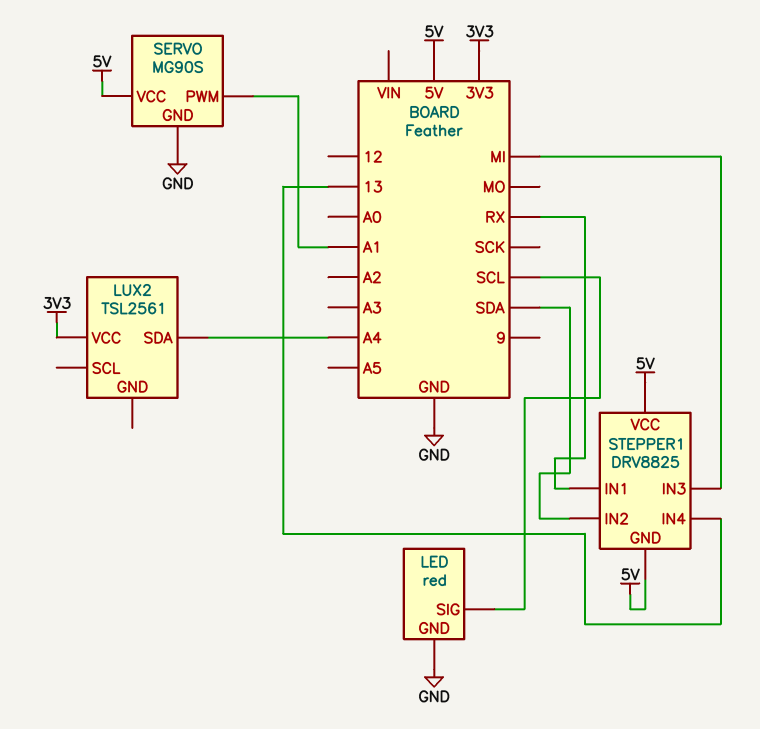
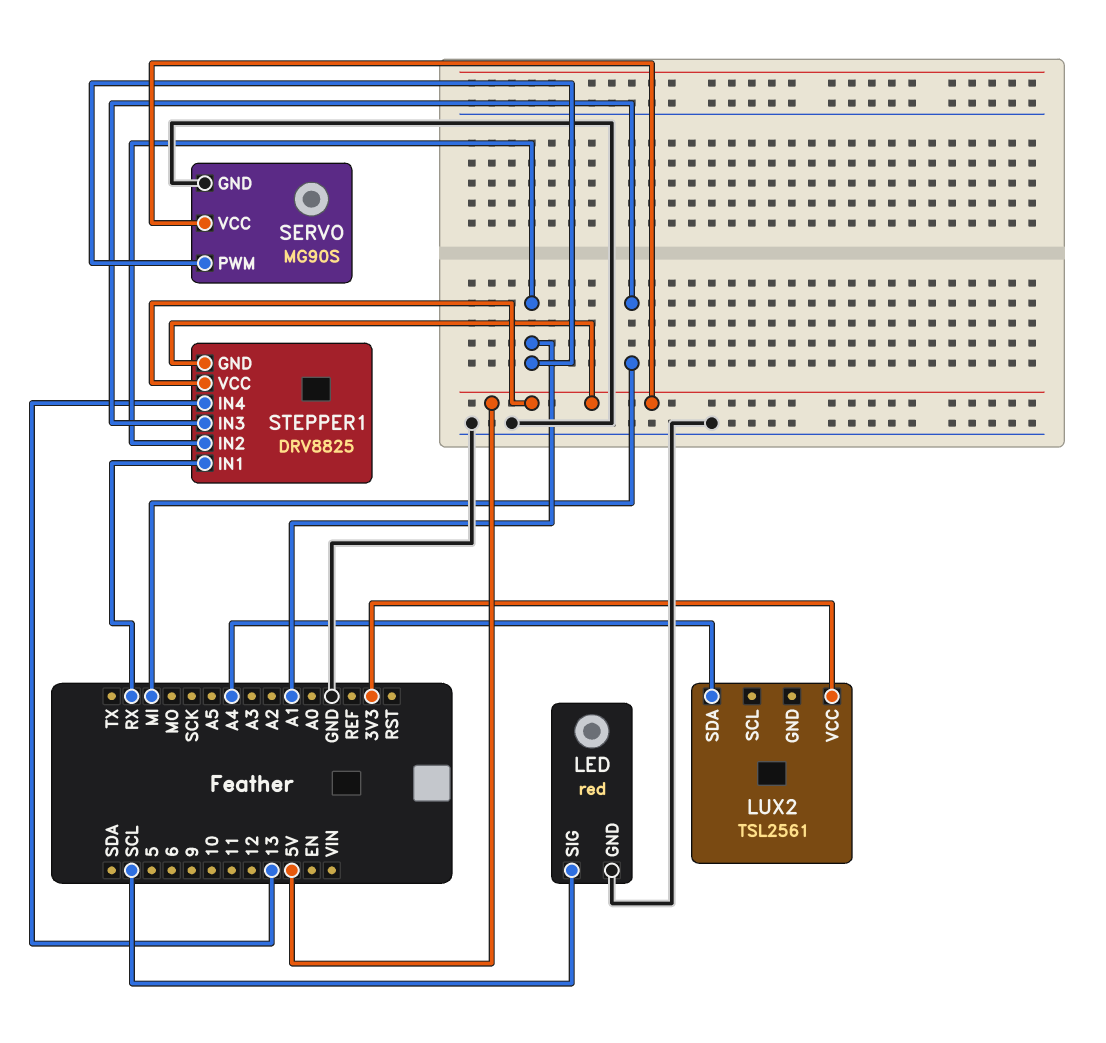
STEPPER1 pin IN2: SDA -> A1

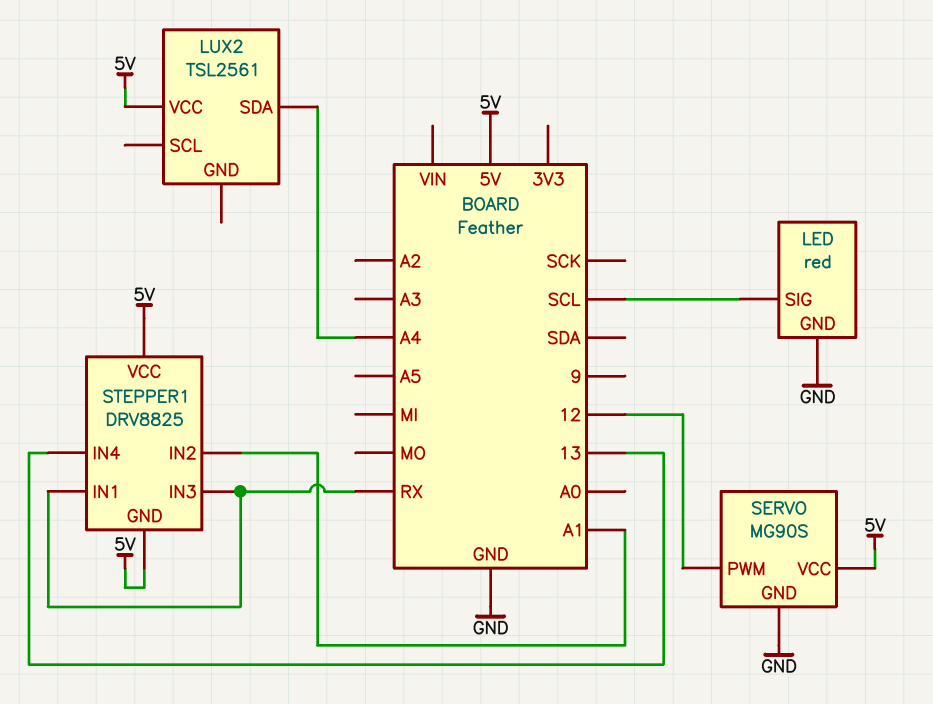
LUX2 pin VCC: 3V3 -> 5V
SERVO pin PWM: A1 -> 12
STEPPER1 pin IN3: MI -> RX

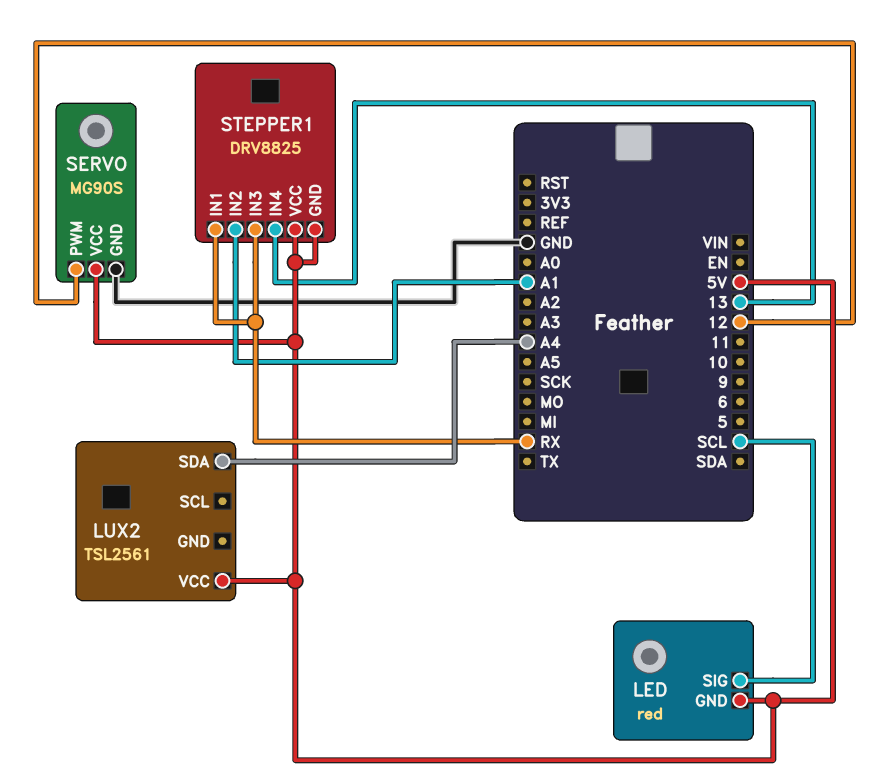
LED pin GND: GND -> 5V

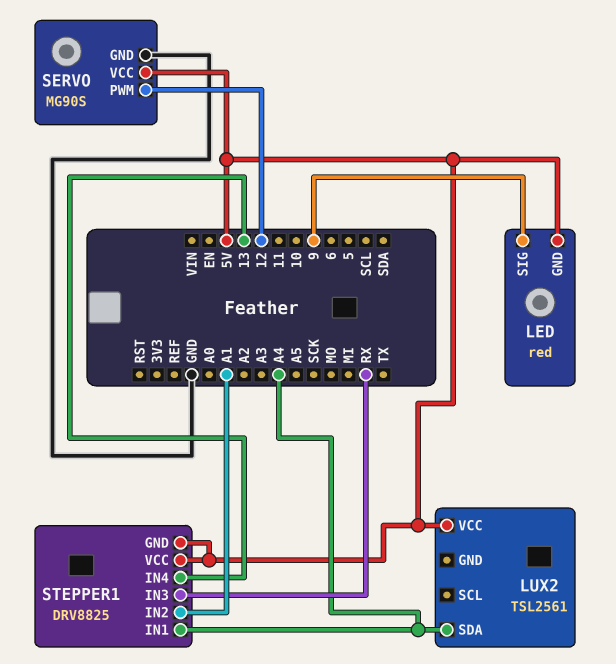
LED pin SIG: SCL -> 9
STEPPER1 pin IN1: RX -> A4

